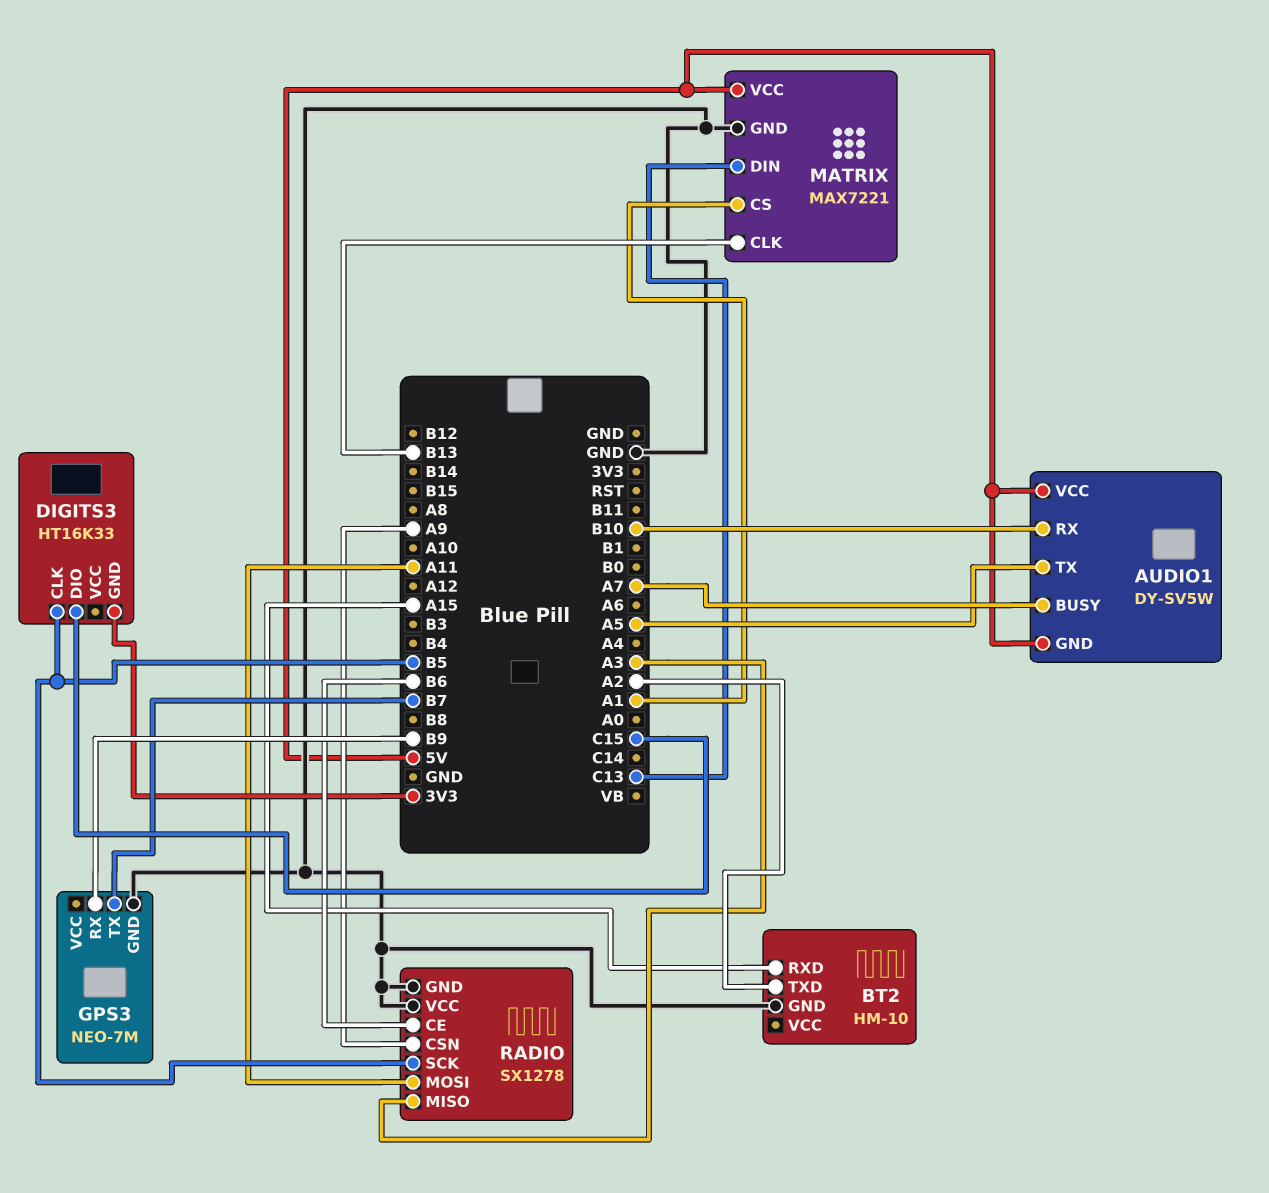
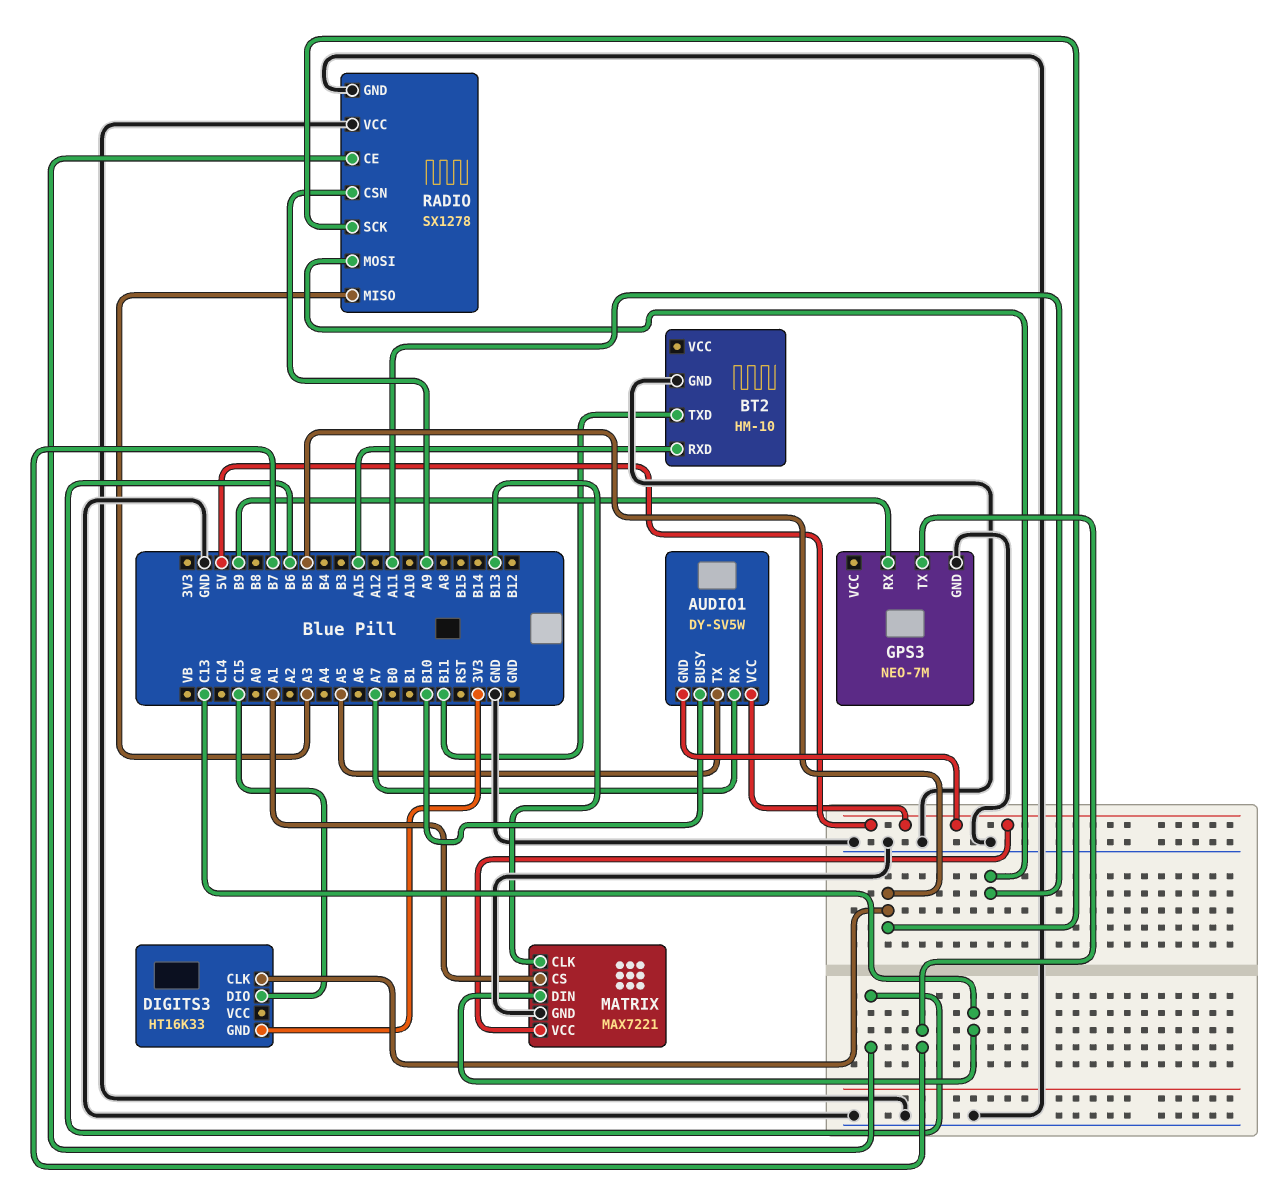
AUDIO1 pin BUSY: A7 -> B10
AUDIO1 pin RX: B10 -> A7
BT2 pin TXD: A2 -> B11

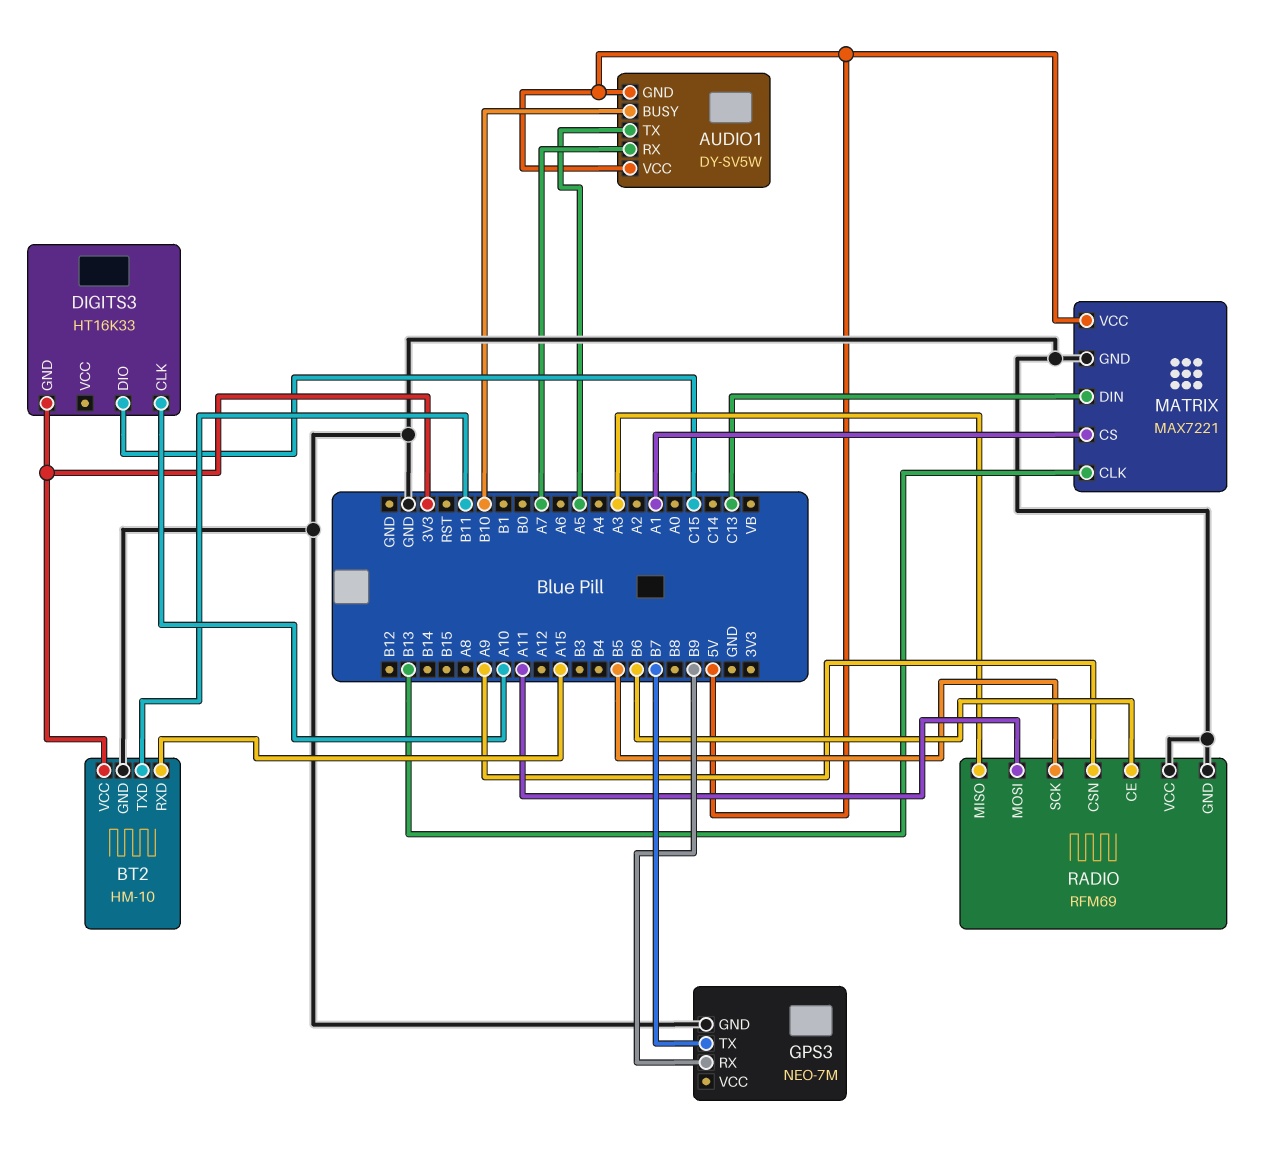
BT2 pin VCC: none -> 3V3
DIGITS3 pin CLK: B5 -> A10
RADIO: SX1278 -> RFM69

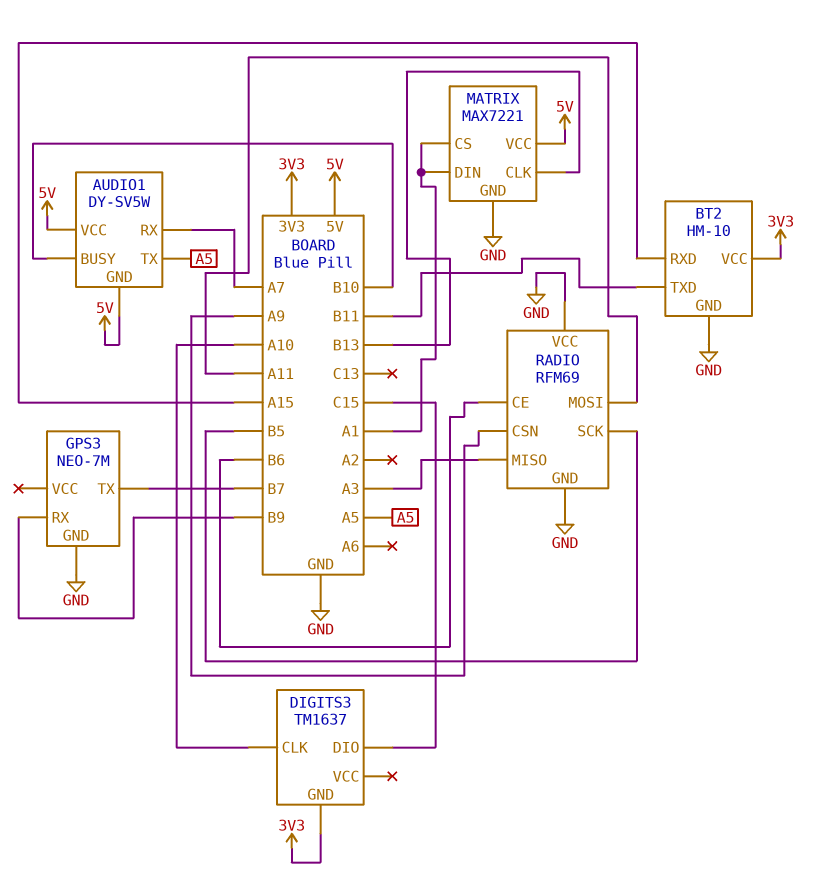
DIGITS3: HT16K33 -> TM1637
MATRIX pin DIN: C13 -> A1

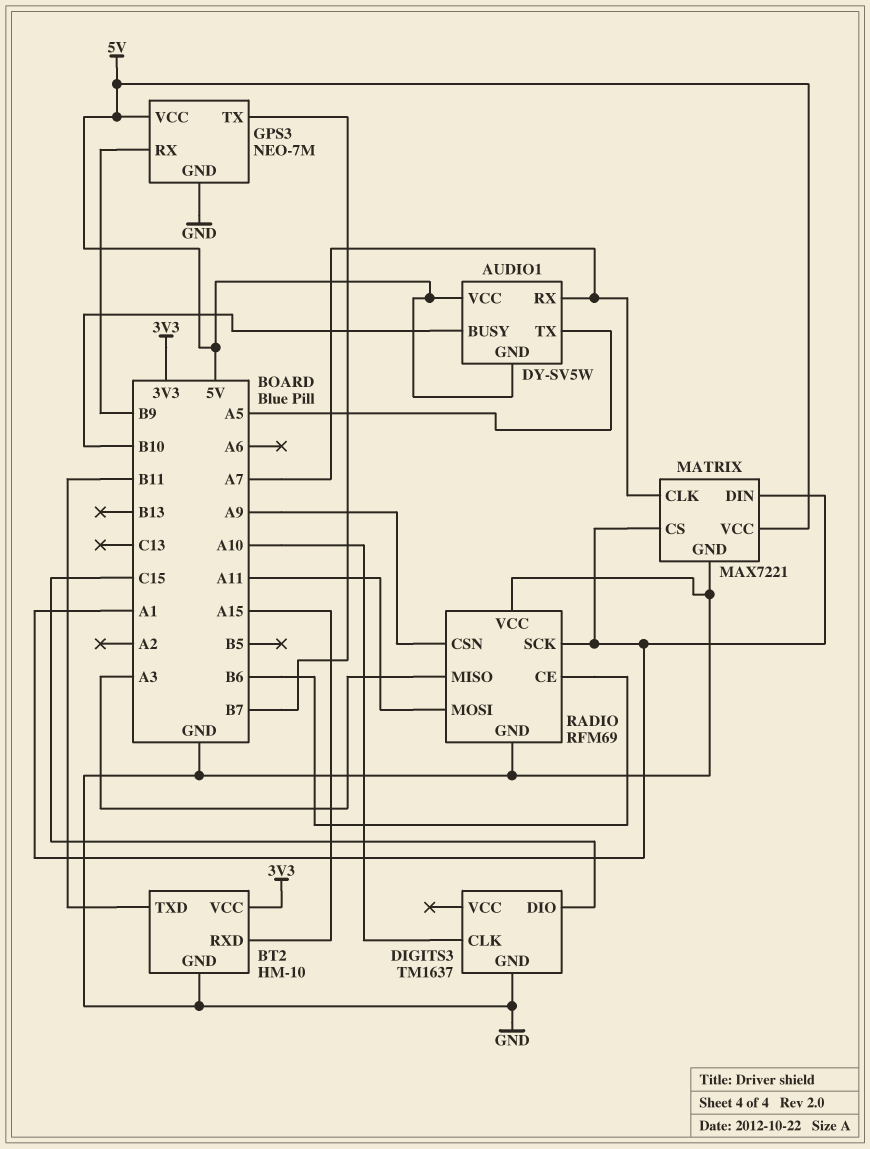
DIGITS3 pin GND: 3V3 -> GND
GPS3 pin VCC: none -> 5V
MATRIX pin CLK: B13 -> A7
RADIO pin SCK: B5 -> A1

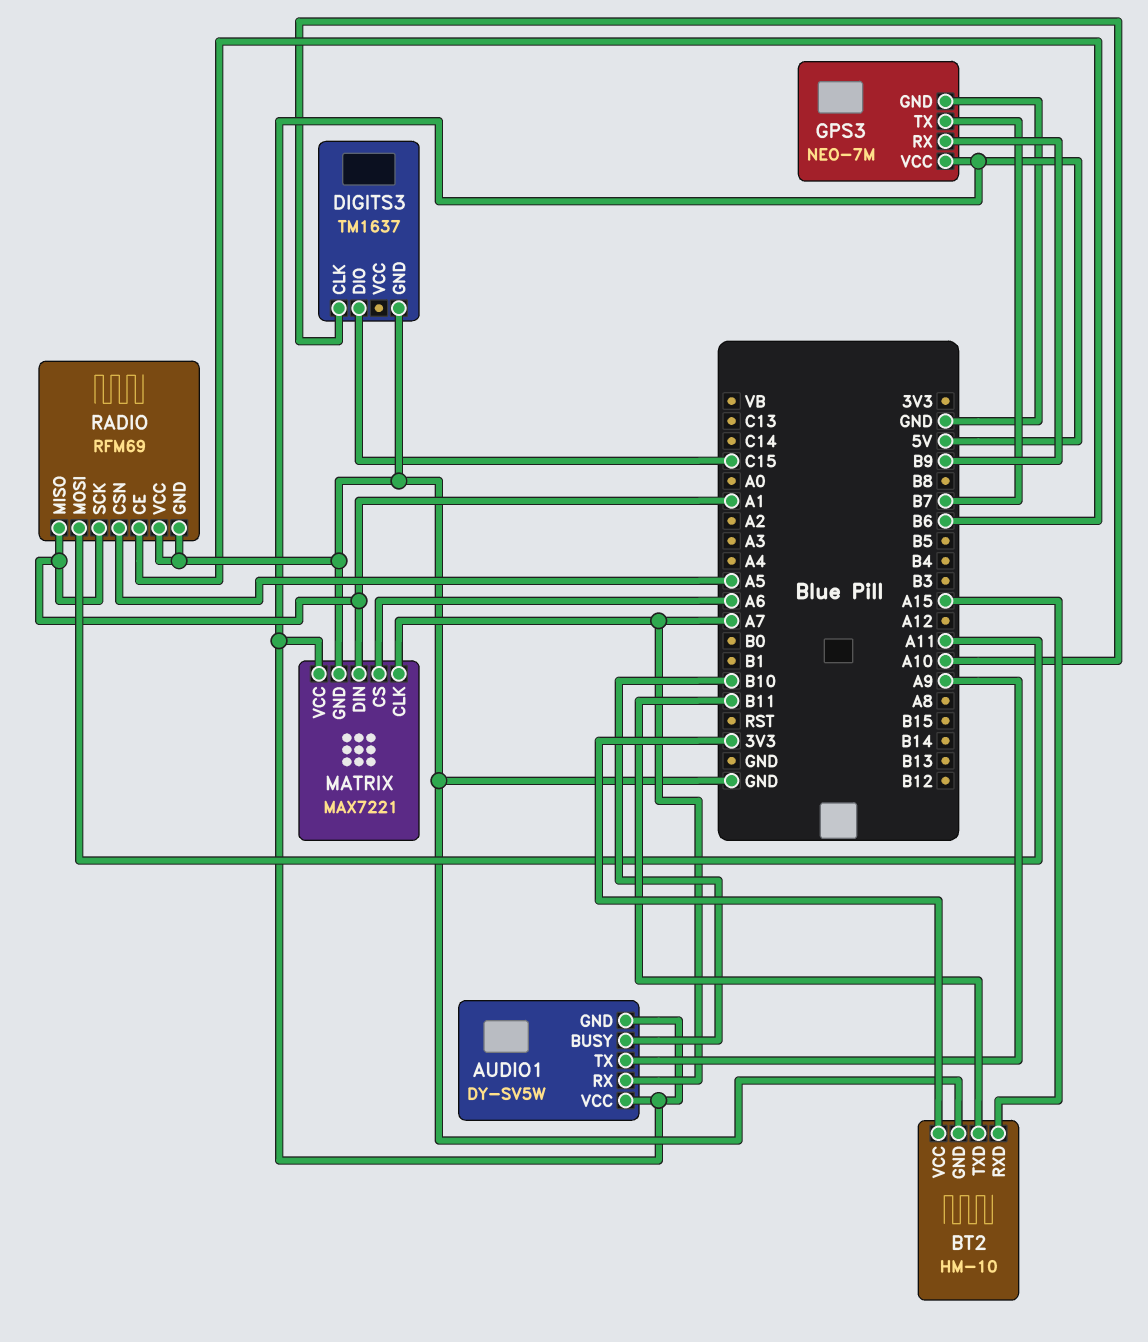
AUDIO1 pin TX: A5 -> A9
MATRIX pin CS: A1 -> A6
RADIO pin CSN: A9 -> A5
RADIO pin MISO: A3 -> A1

